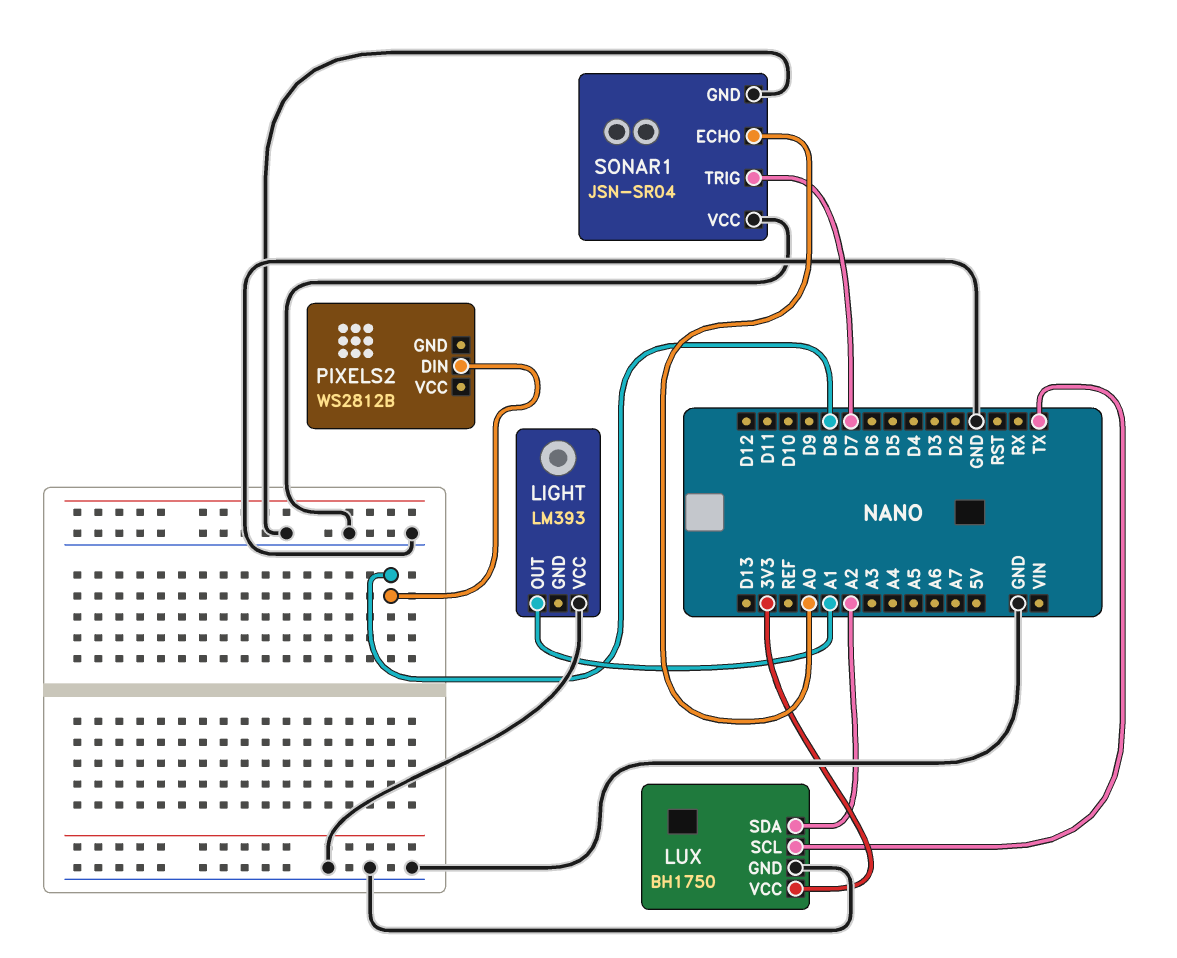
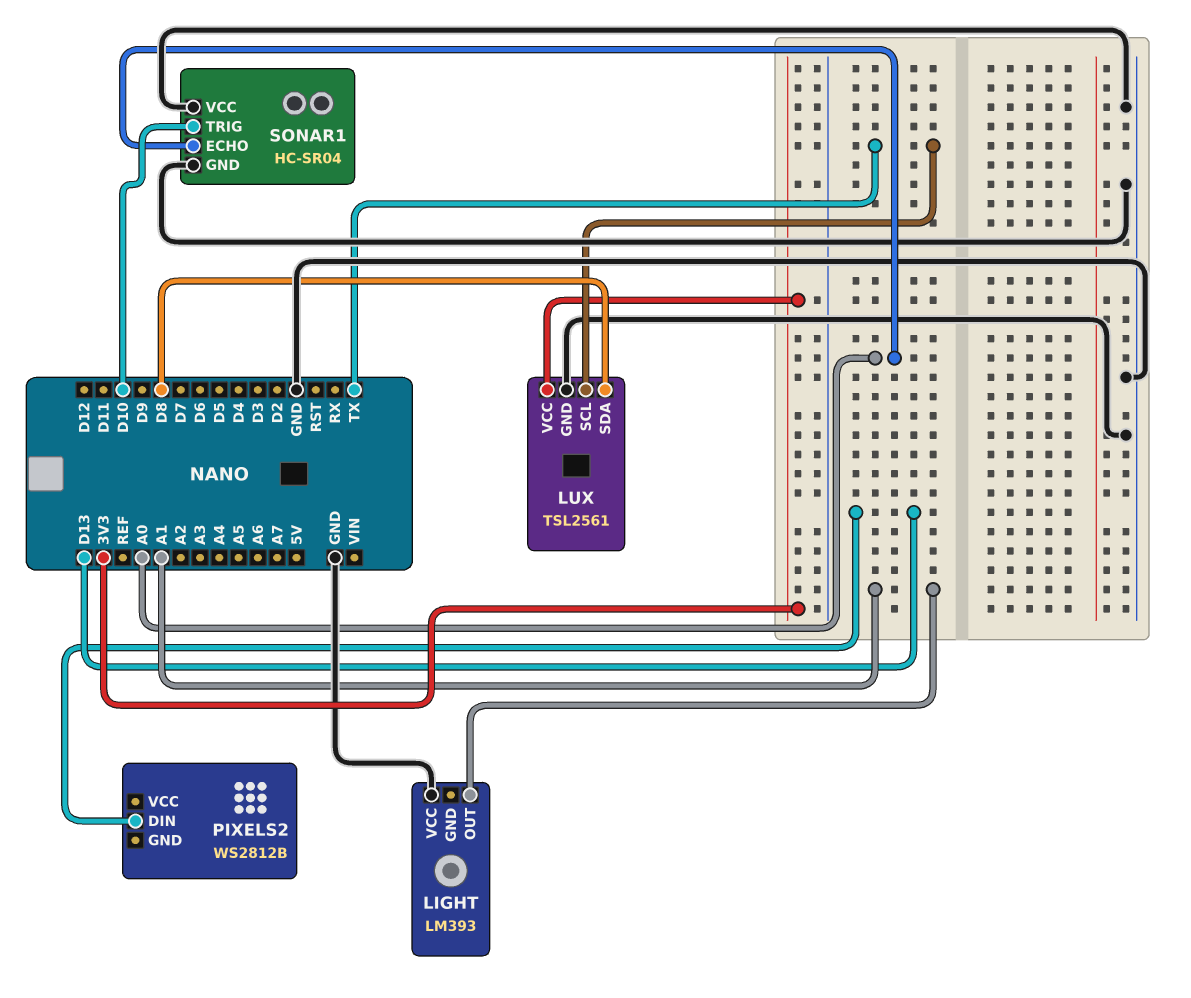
LUX: BH1750 -> TSL2561
LUX pin SDA: A2 -> D8
PIXELS2 pin DIN: D8 -> D13
SONAR1: JSN-SR04 -> HC-SR04
SONAR1 pin TRIG: D7 -> D10

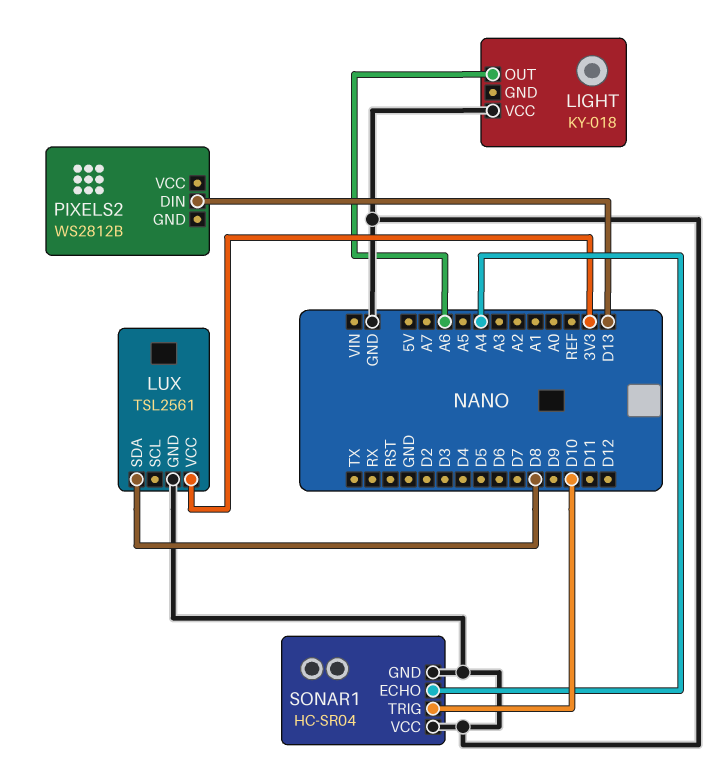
LIGHT: LM393 -> KY-018
LIGHT pin OUT: A1 -> A6
LUX pin SCL: TX -> none
SONAR1 pin ECHO: A0 -> A4

